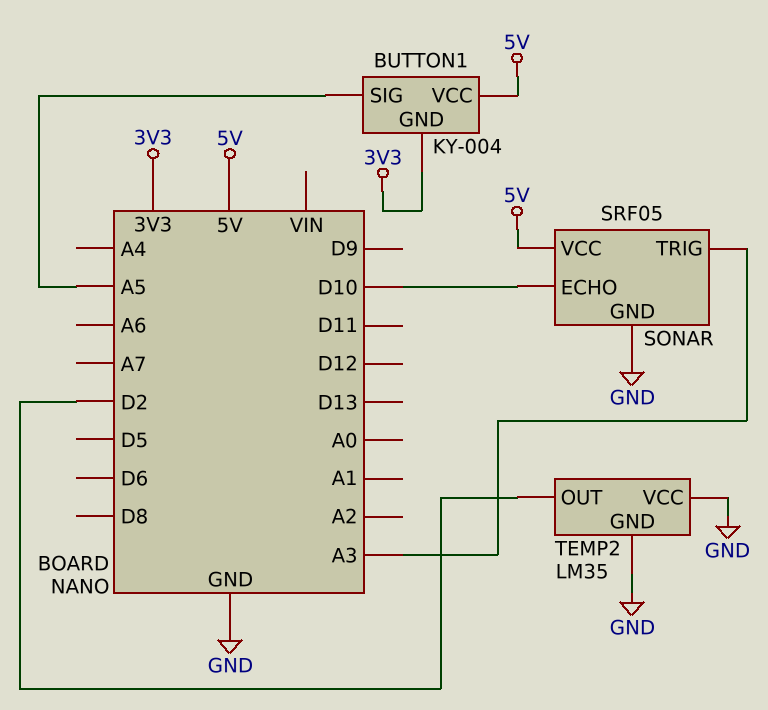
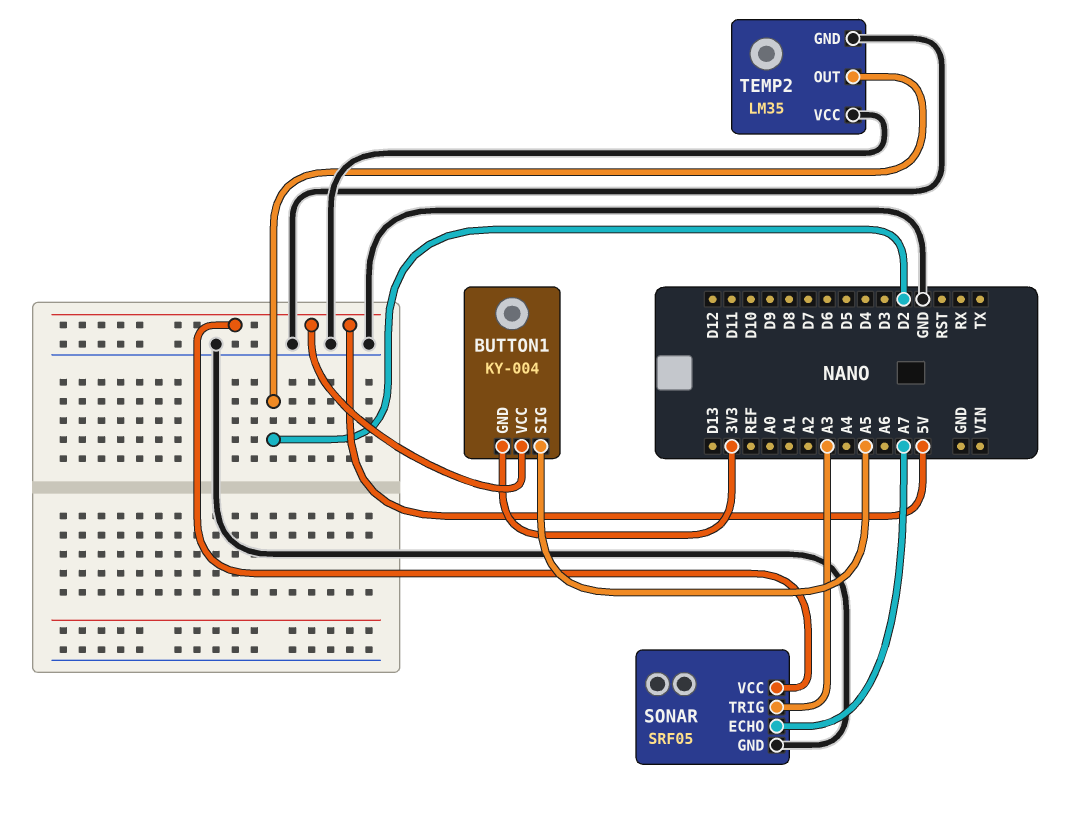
SONAR pin ECHO: D10 -> A7

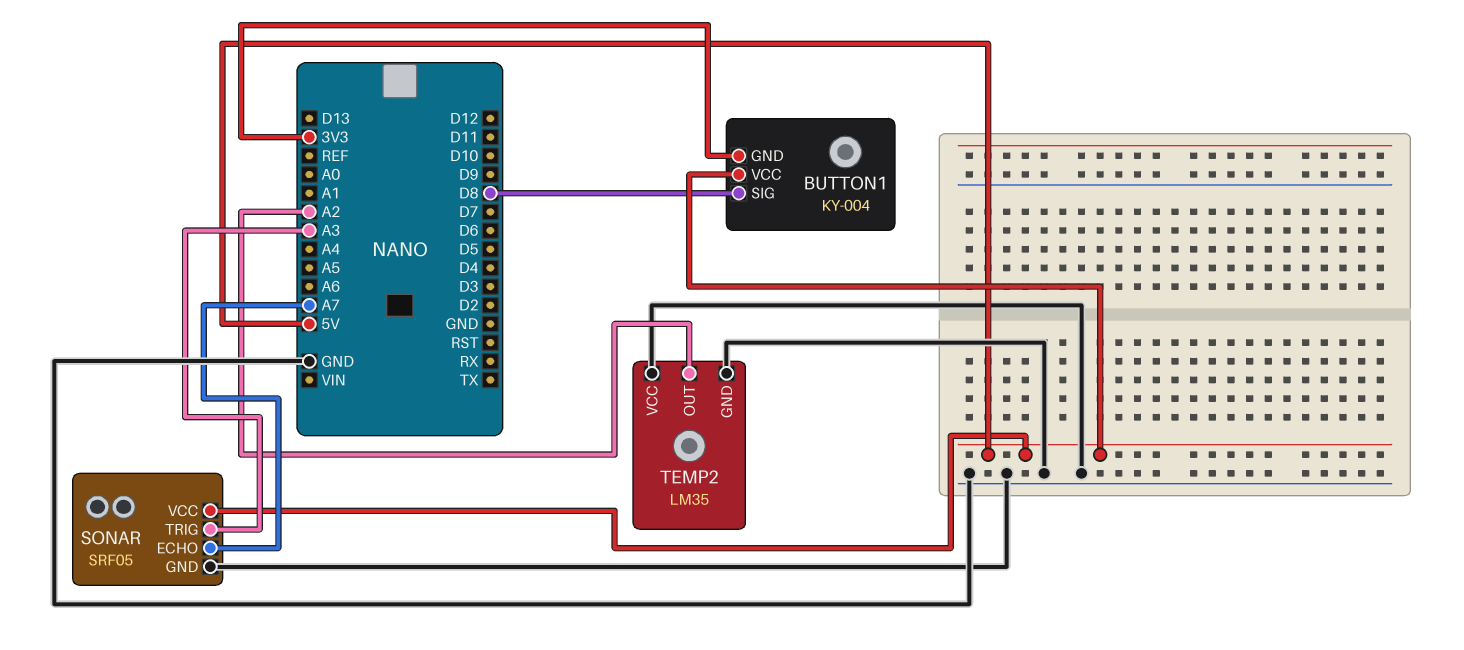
BUTTON1 pin SIG: A5 -> D8
TEMP2 pin OUT: D2 -> A2

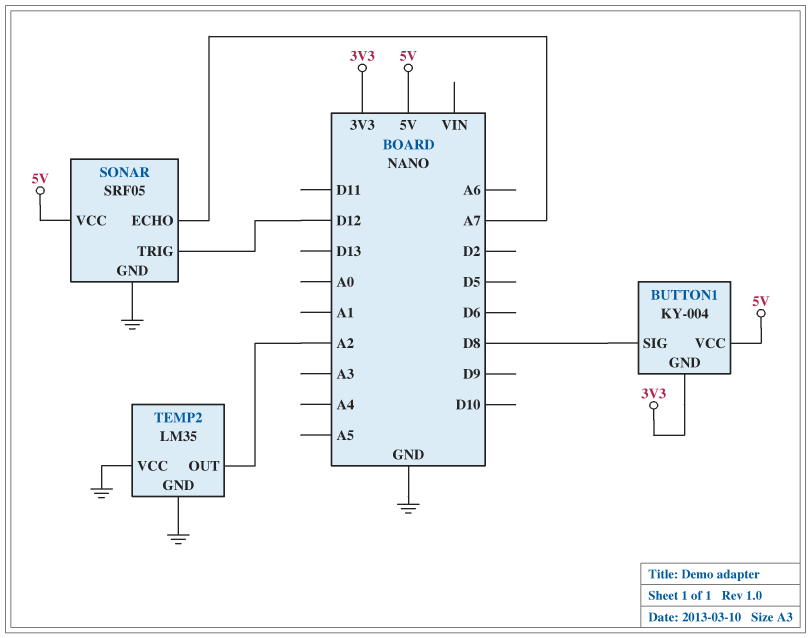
SONAR pin TRIG: A3 -> D12

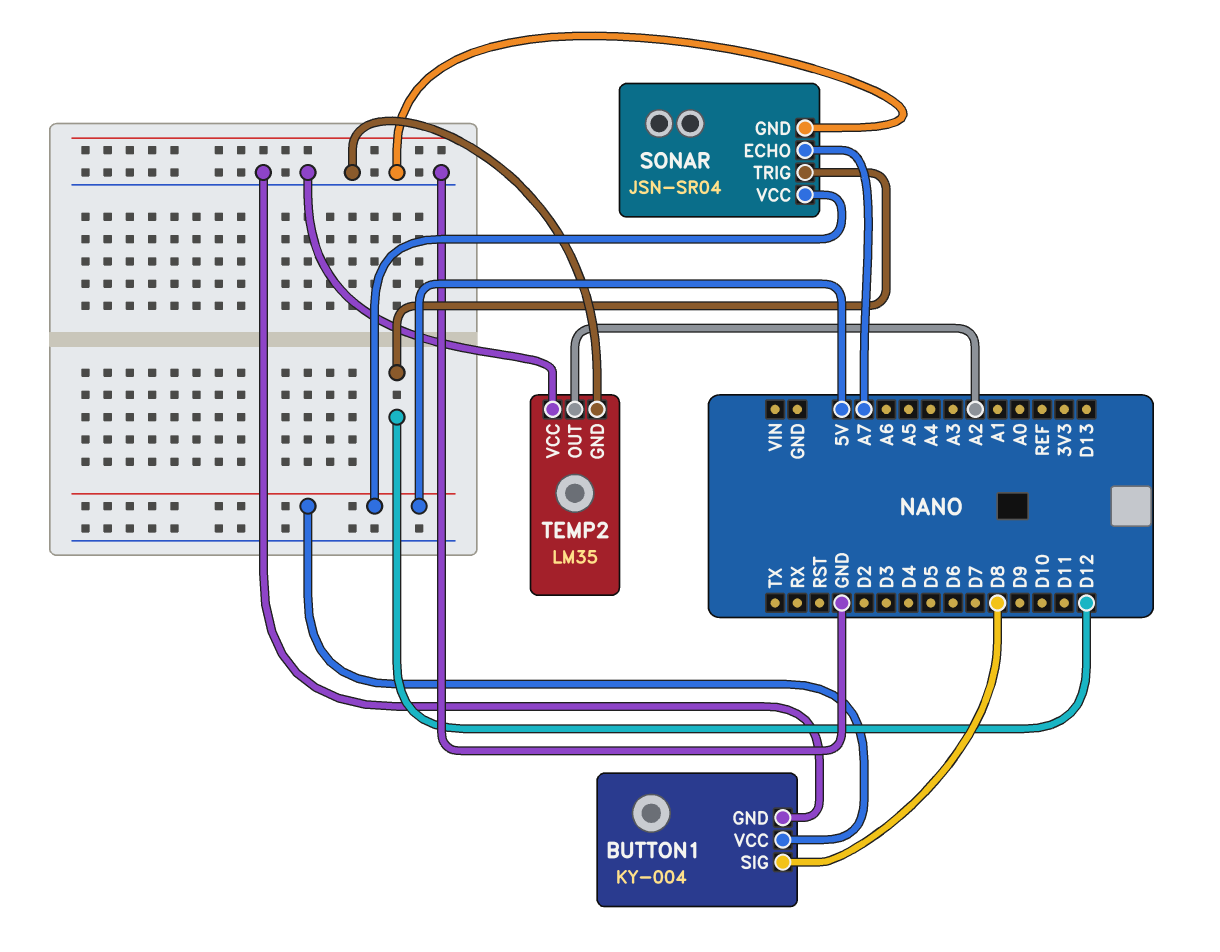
BUTTON1 pin GND: 3V3 -> GND
SONAR: SRF05 -> JSN-SR04

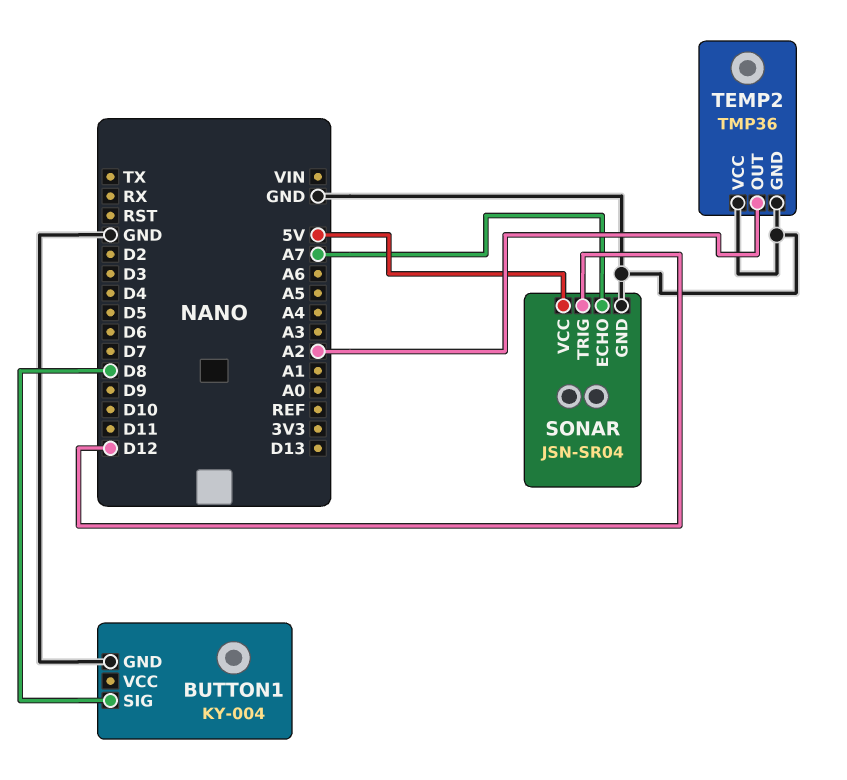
BUTTON1 pin VCC: 5V -> none
TEMP2: LM35 -> TMP36

